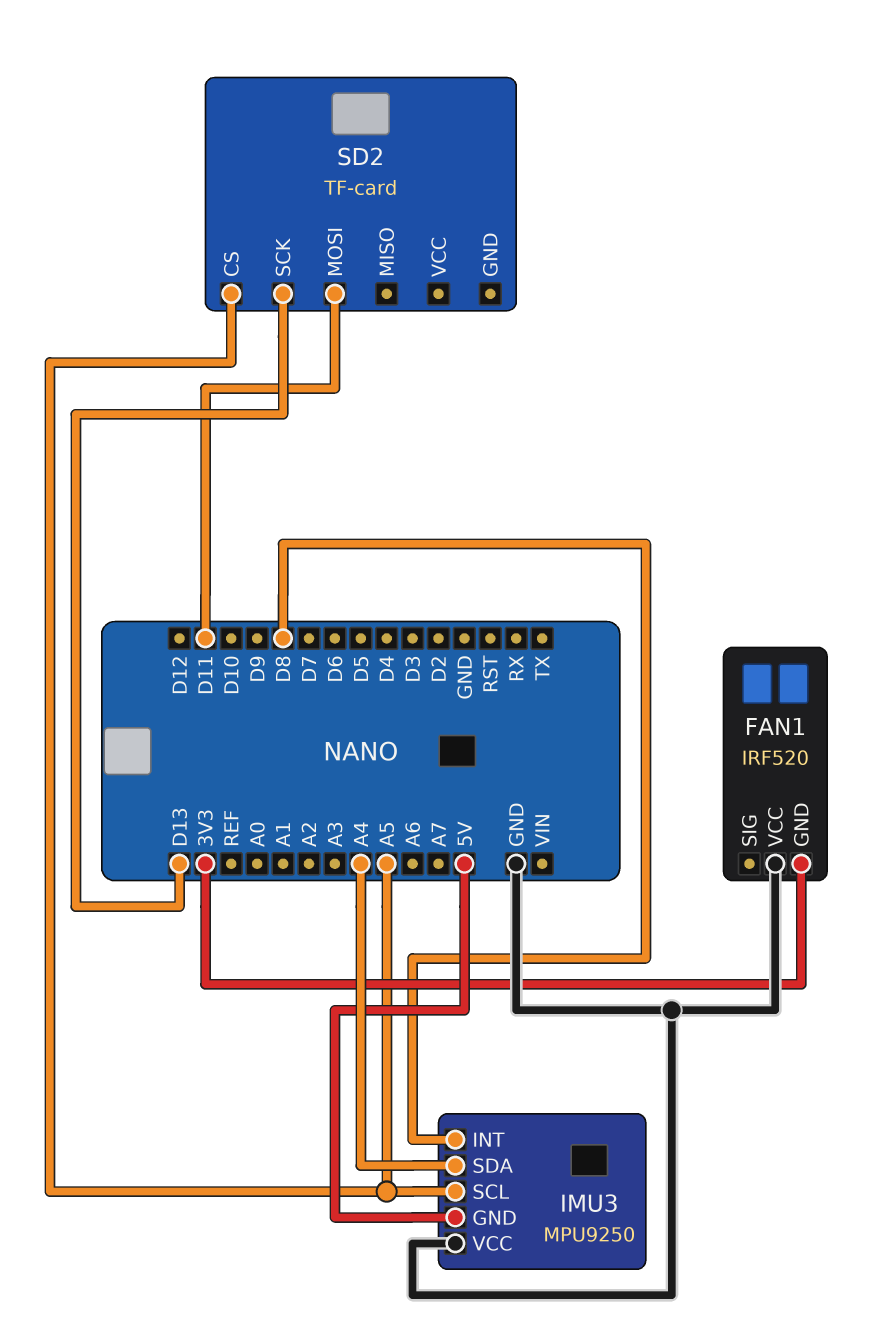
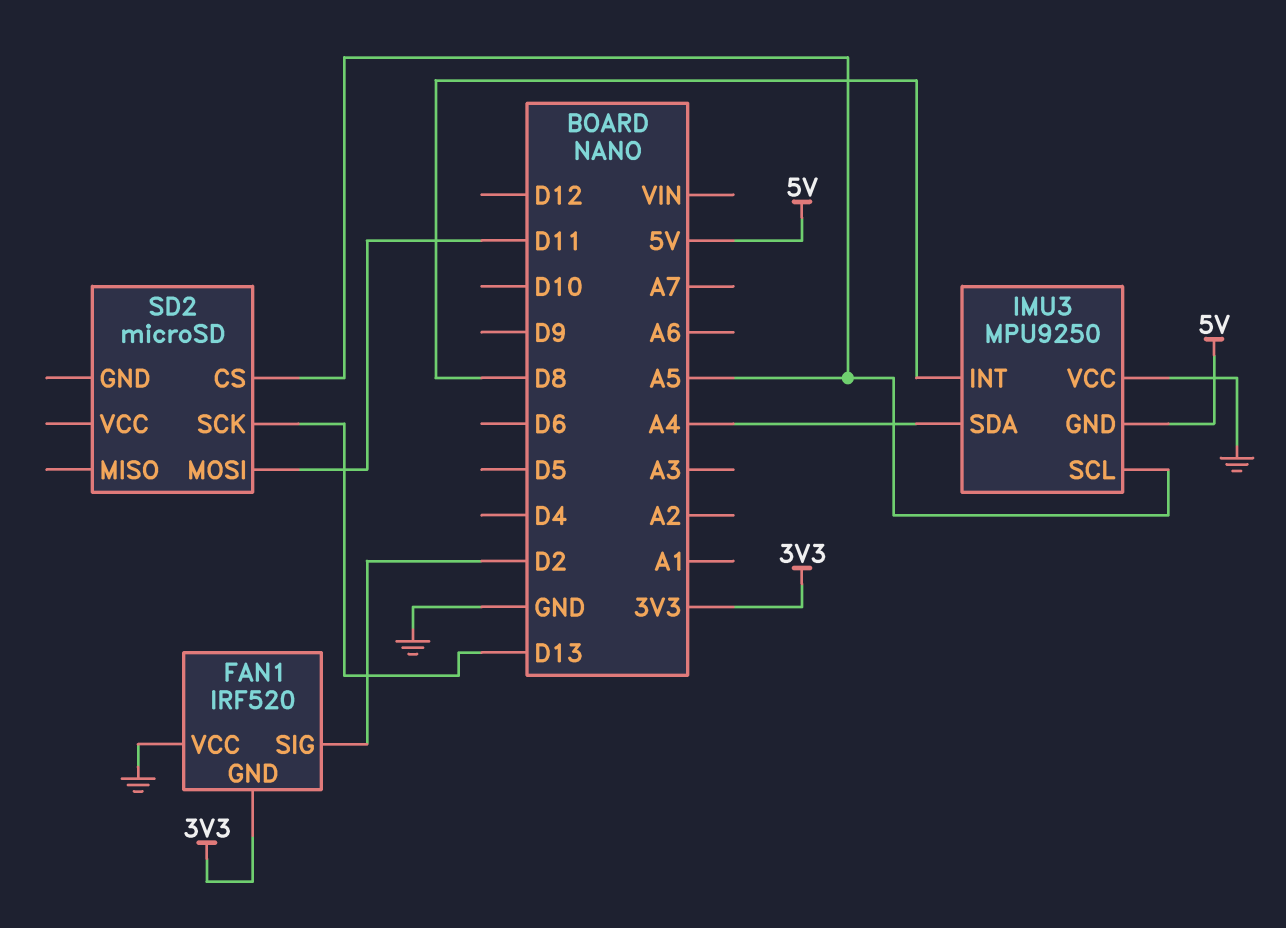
FAN1 pin SIG: none -> D2
SD2: TF-card -> microSD

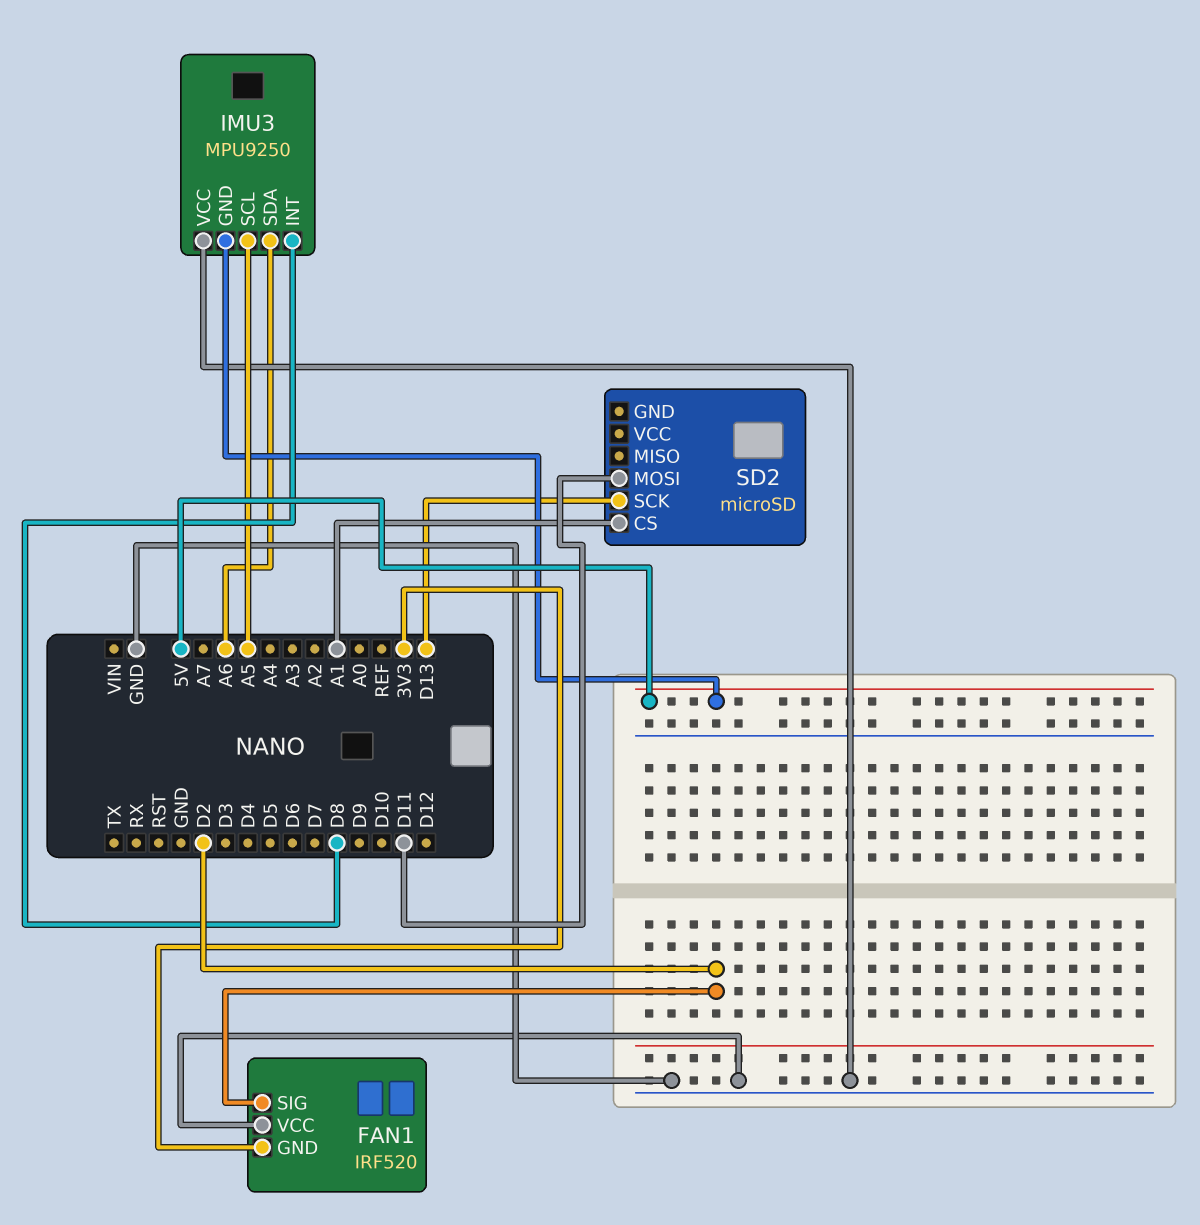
IMU3 pin SDA: A4 -> A6
SD2 pin CS: A5 -> A1

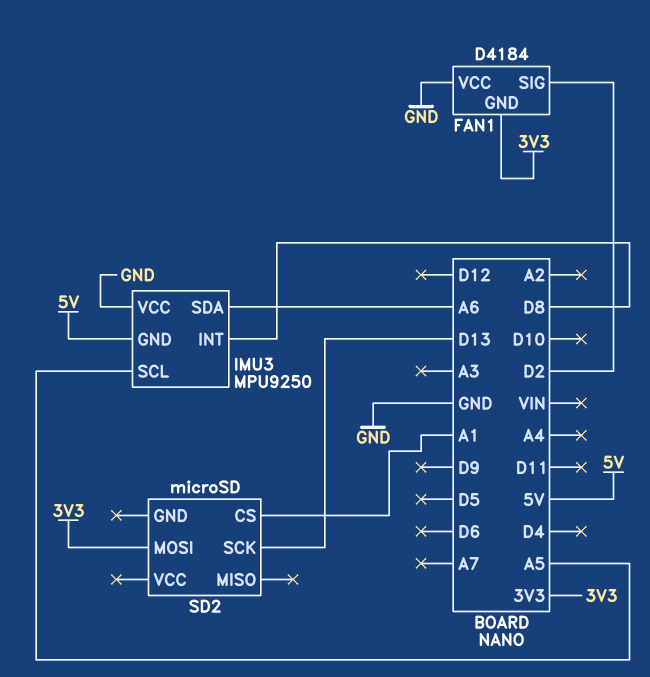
FAN1: IRF520 -> D4184
SD2 pin MOSI: D11 -> 3V3

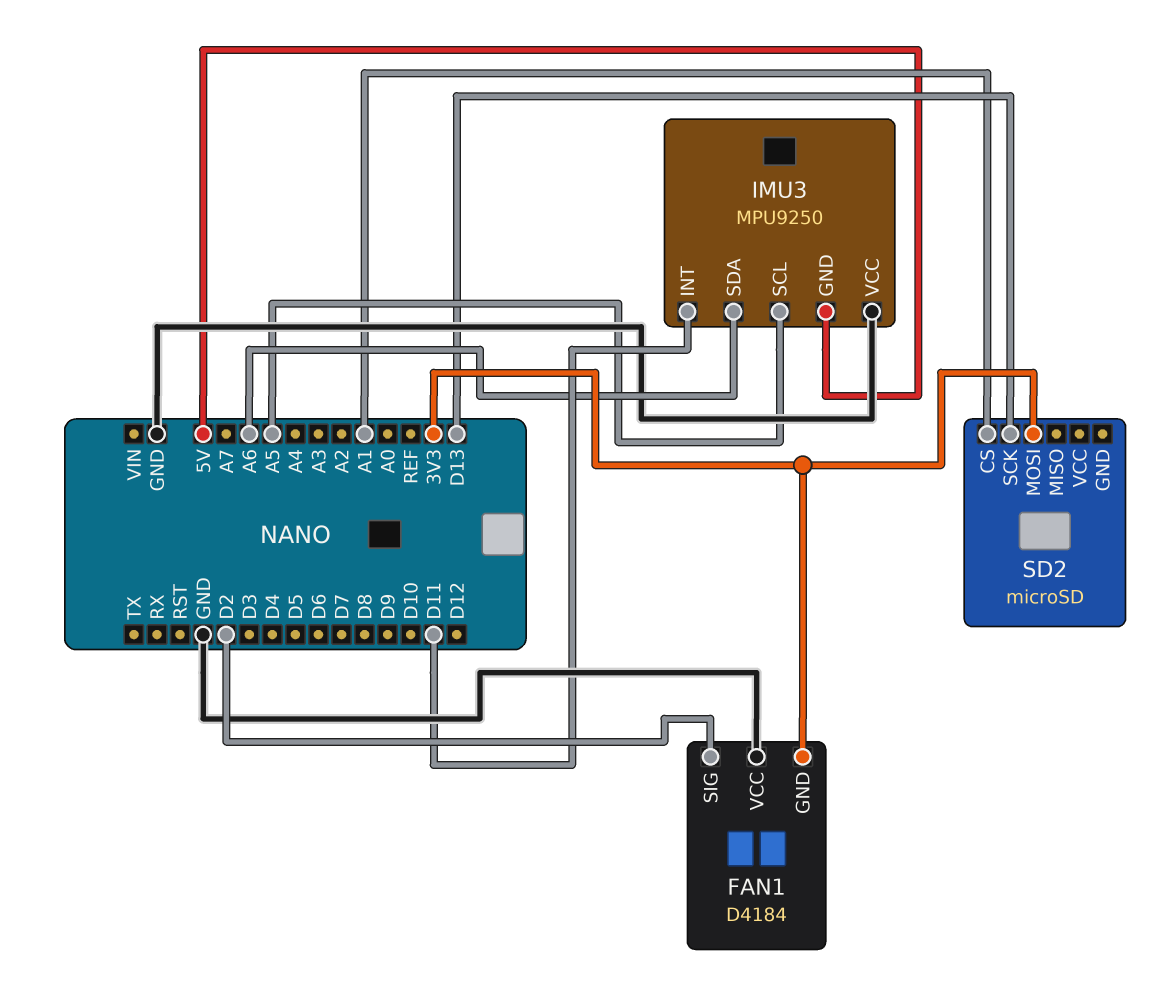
IMU3 pin INT: D8 -> D11

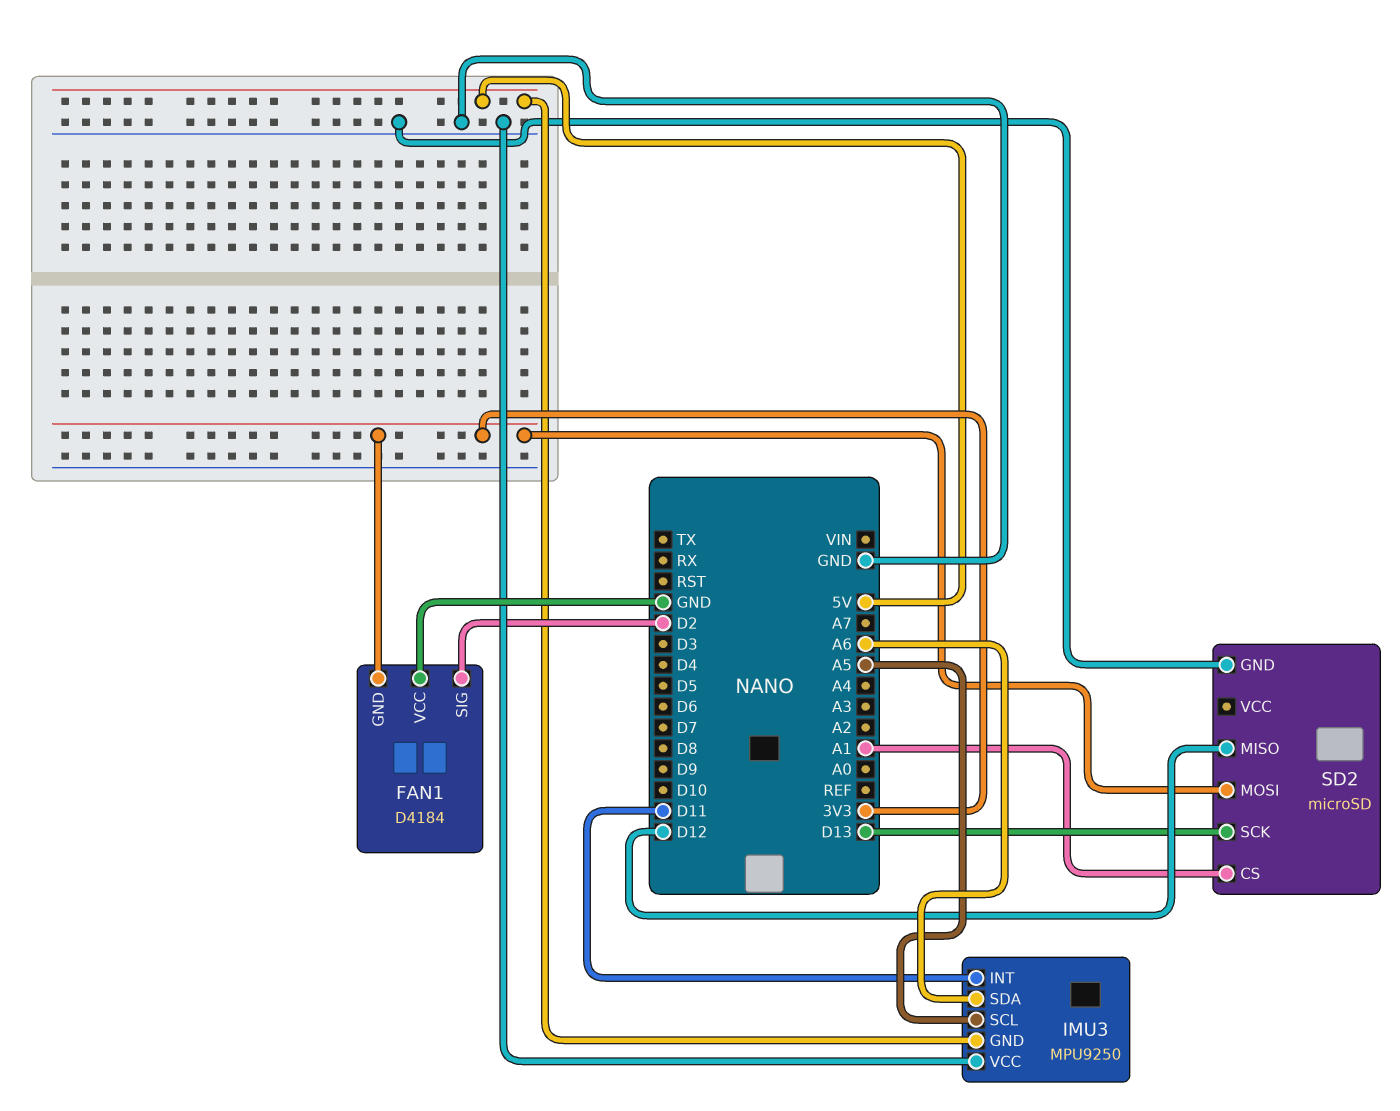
SD2 pin GND: none -> GND
SD2 pin MISO: none -> D12

